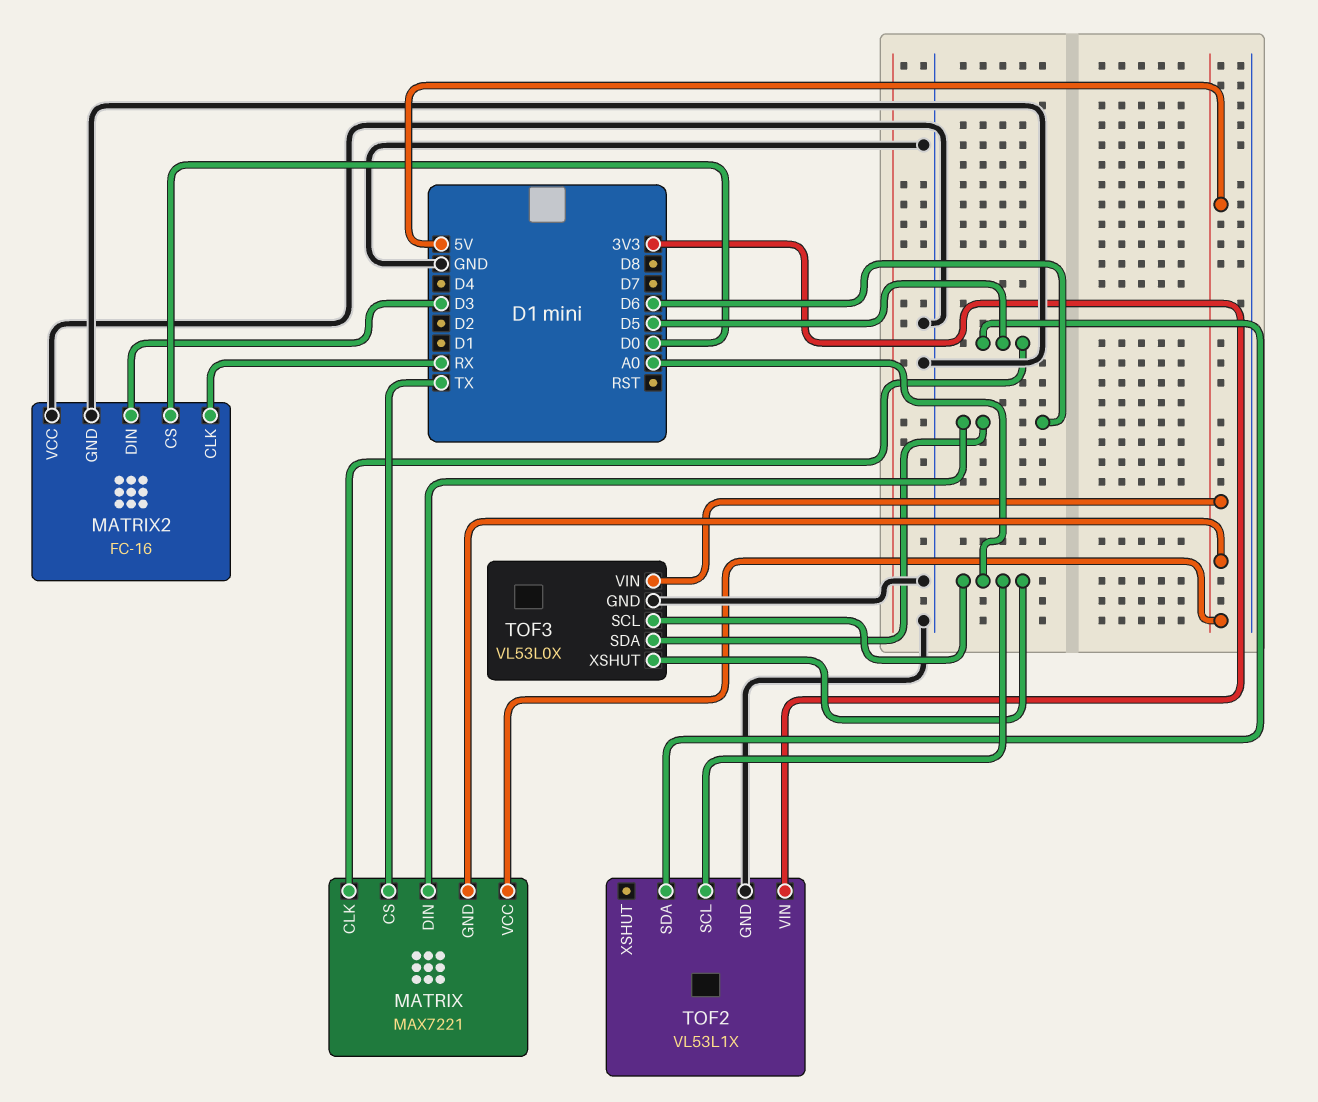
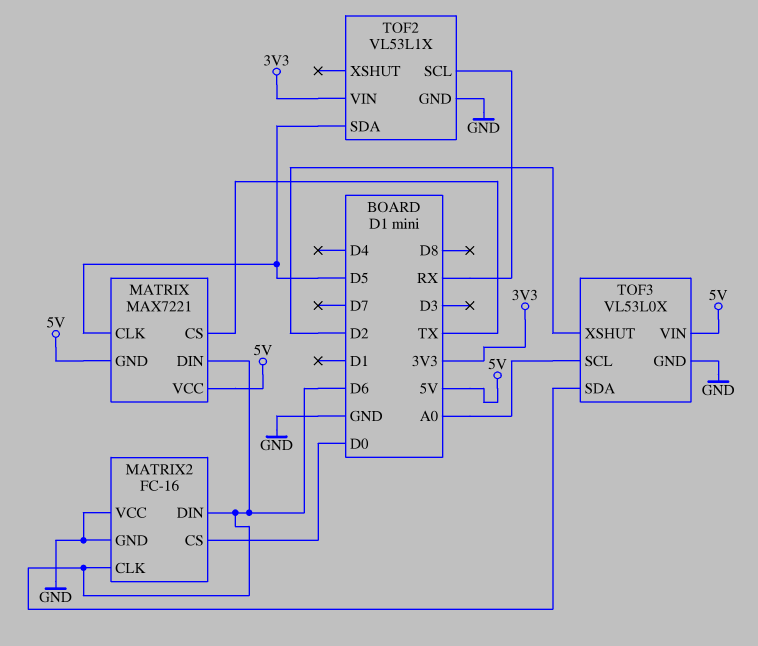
MATRIX2 pin CLK: RX -> D6
MATRIX2 pin DIN: D3 -> D6
TOF2 pin SCL: A0 -> RX
TOF3 pin XSHUT: A0 -> D2

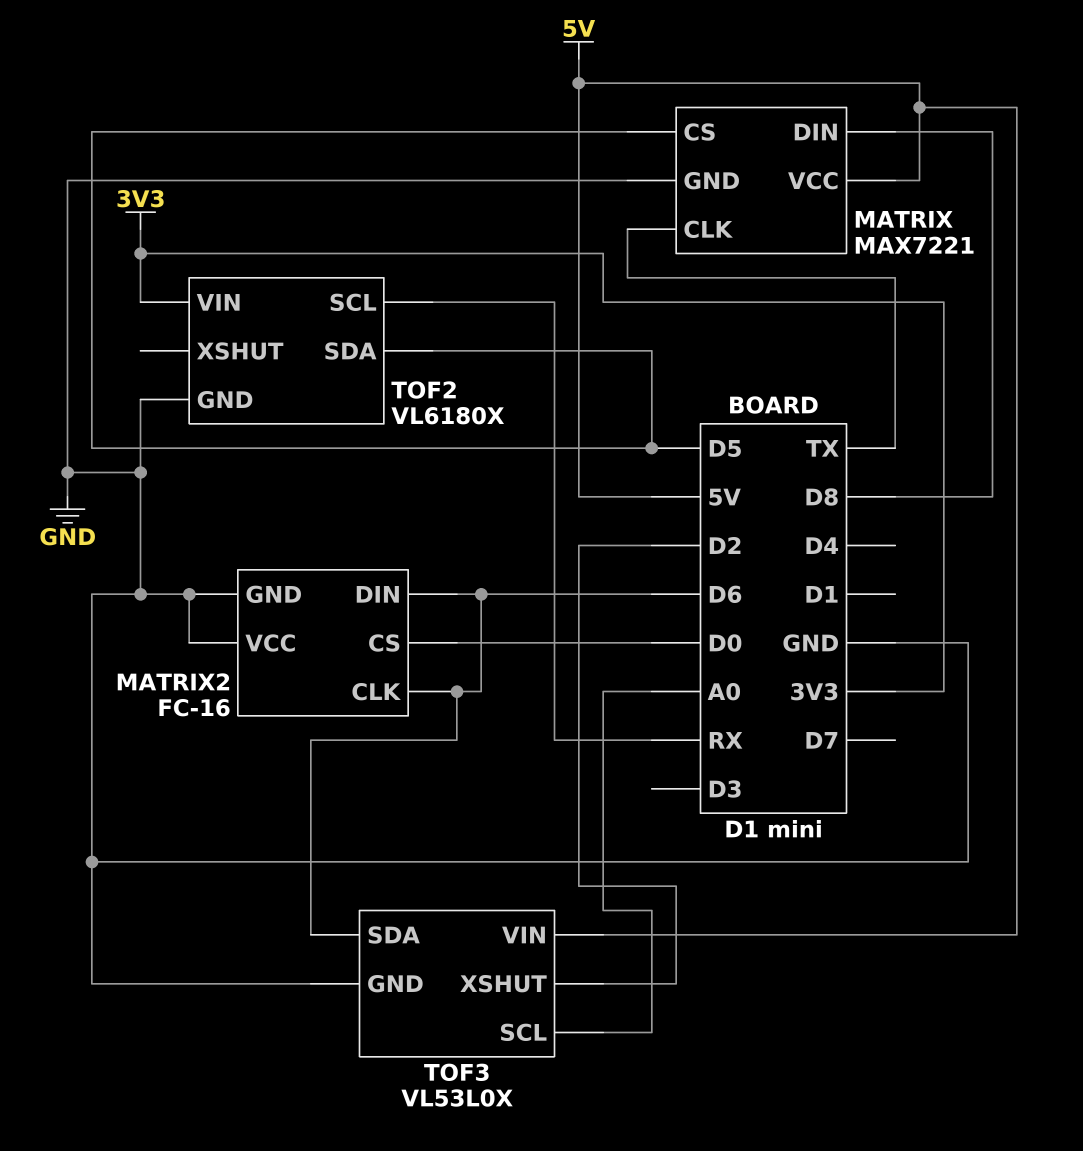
MATRIX pin CLK: D5 -> TX
MATRIX pin CS: TX -> D5
MATRIX pin DIN: D6 -> D8
MATRIX pin GND: 5V -> GND
TOF2: VL53L1X -> VL6180X

